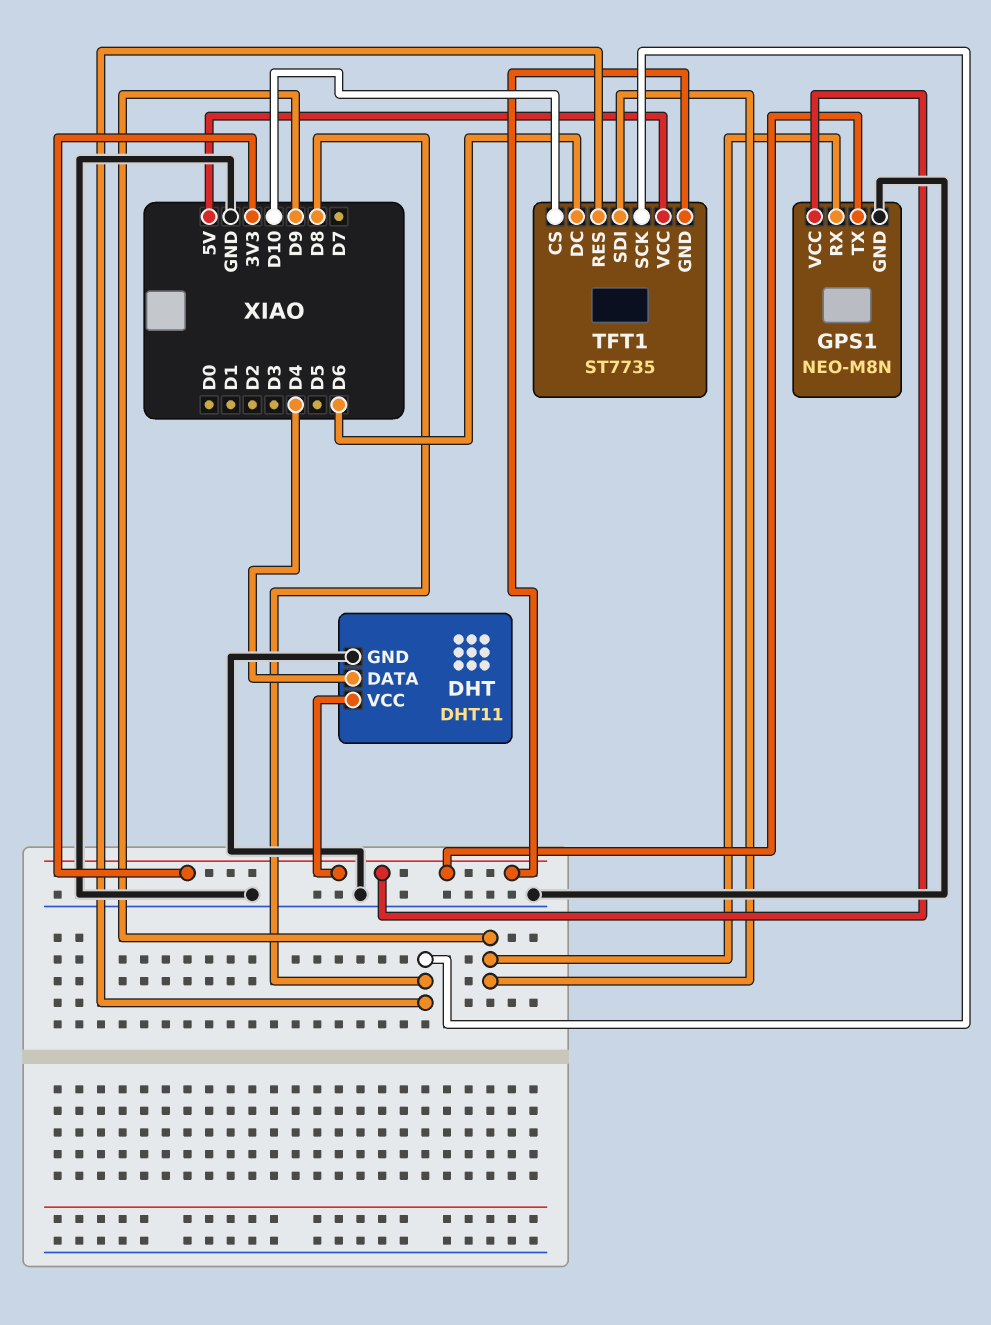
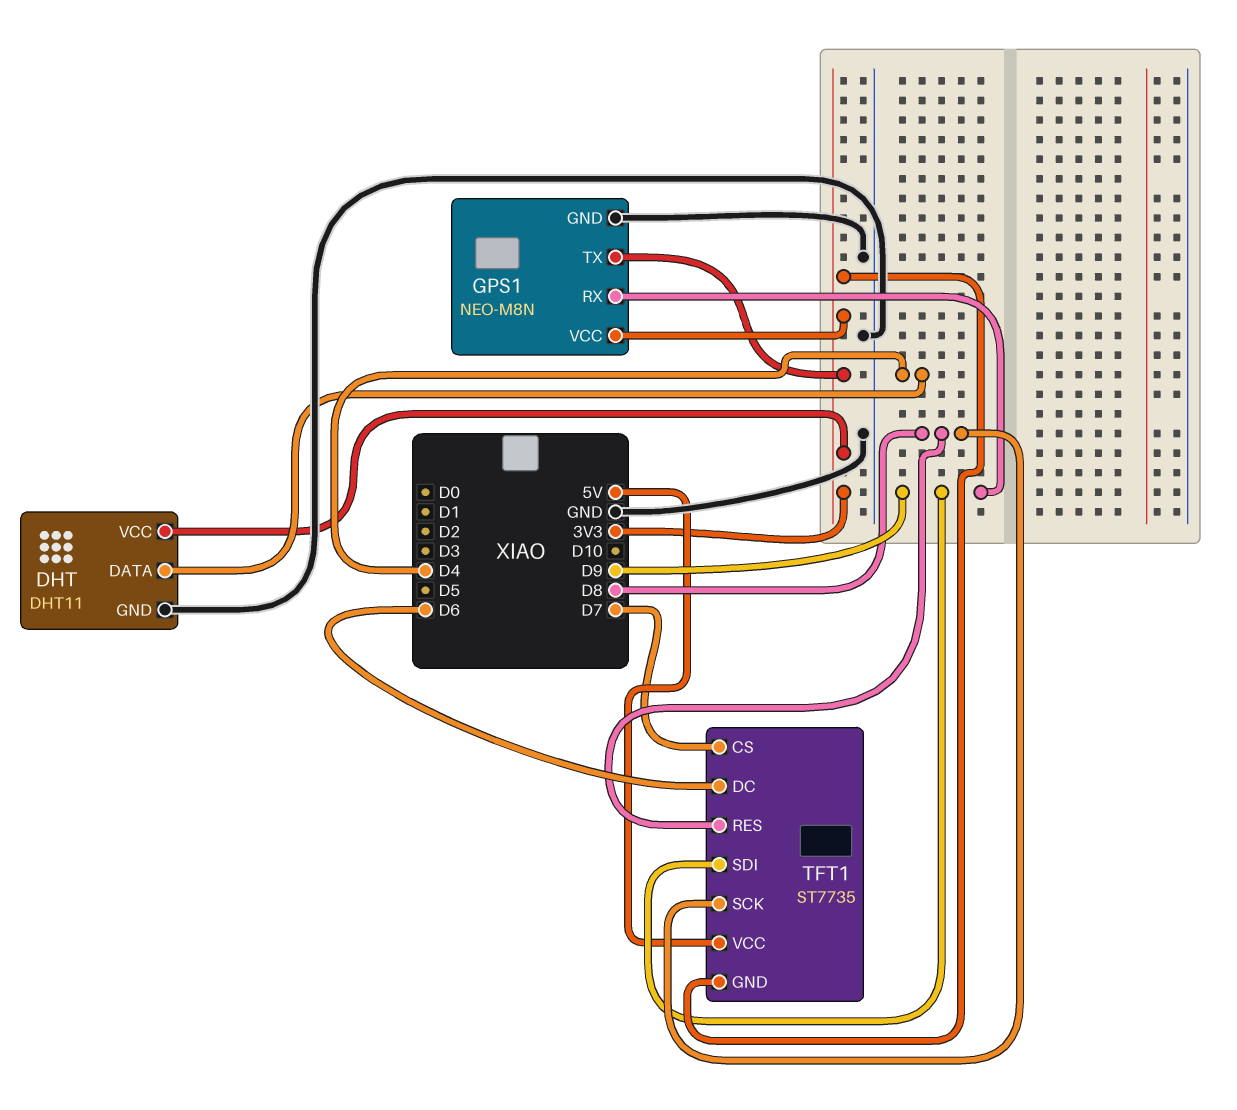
TFT1 pin CS: D10 -> D7

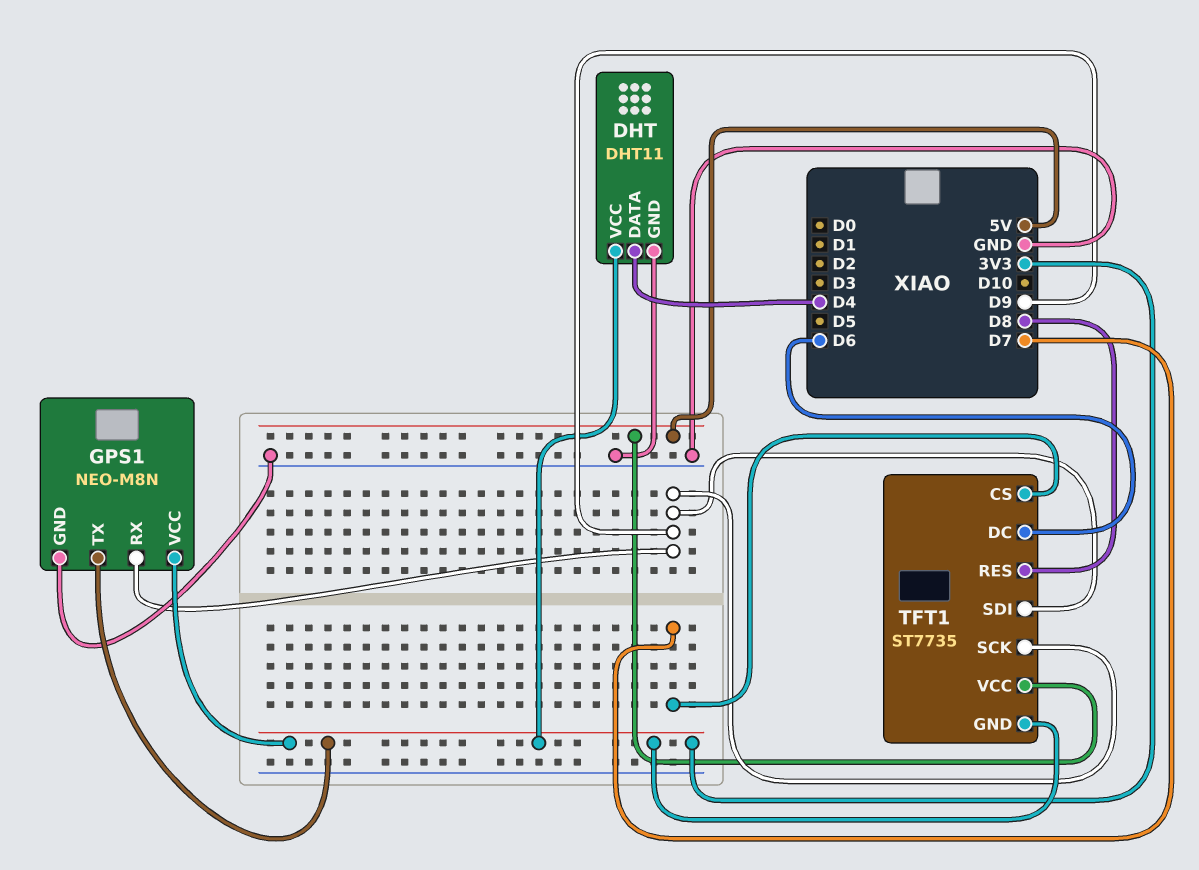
TFT1 pin SCK: D8 -> D9

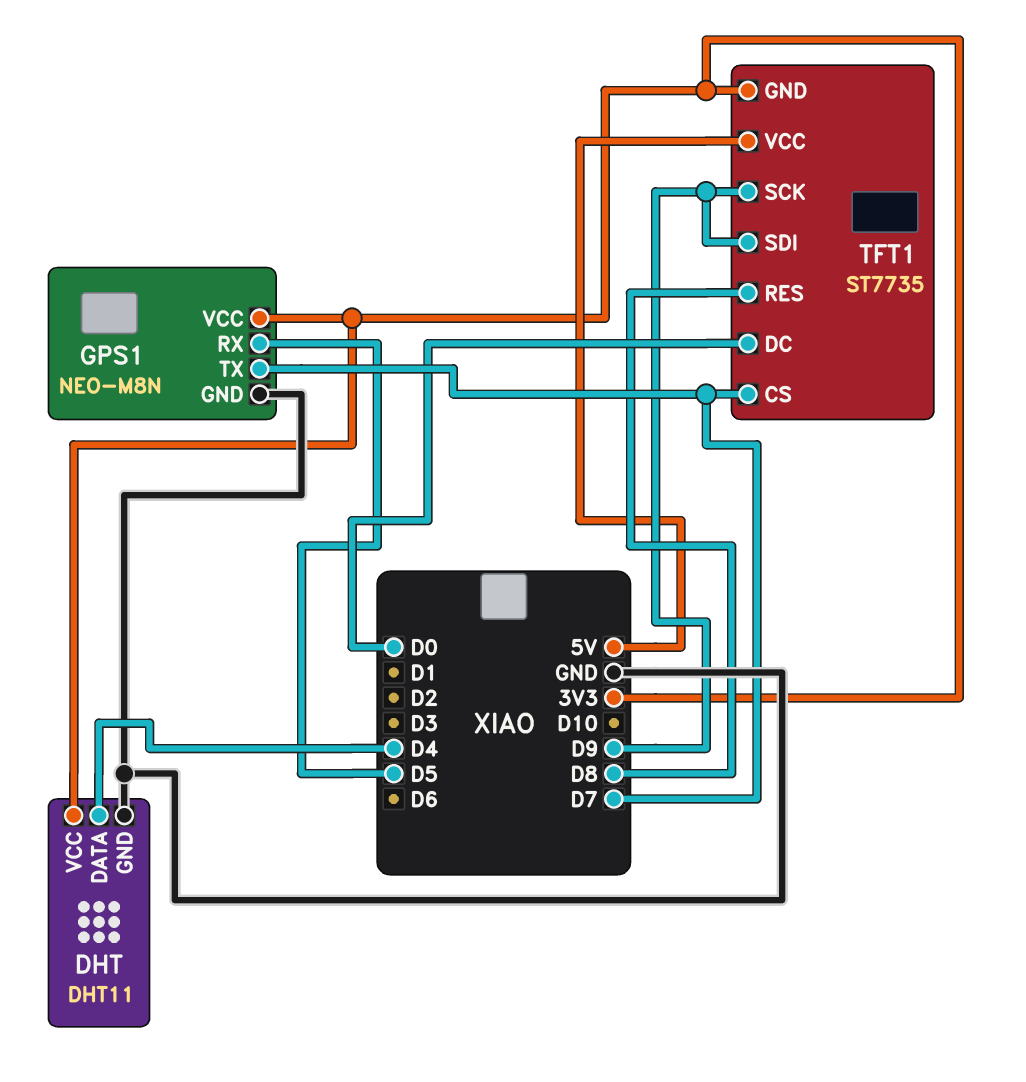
GPS1 pin RX: D9 -> D5
GPS1 pin TX: 3V3 -> D7
TFT1 pin DC: D6 -> D0

